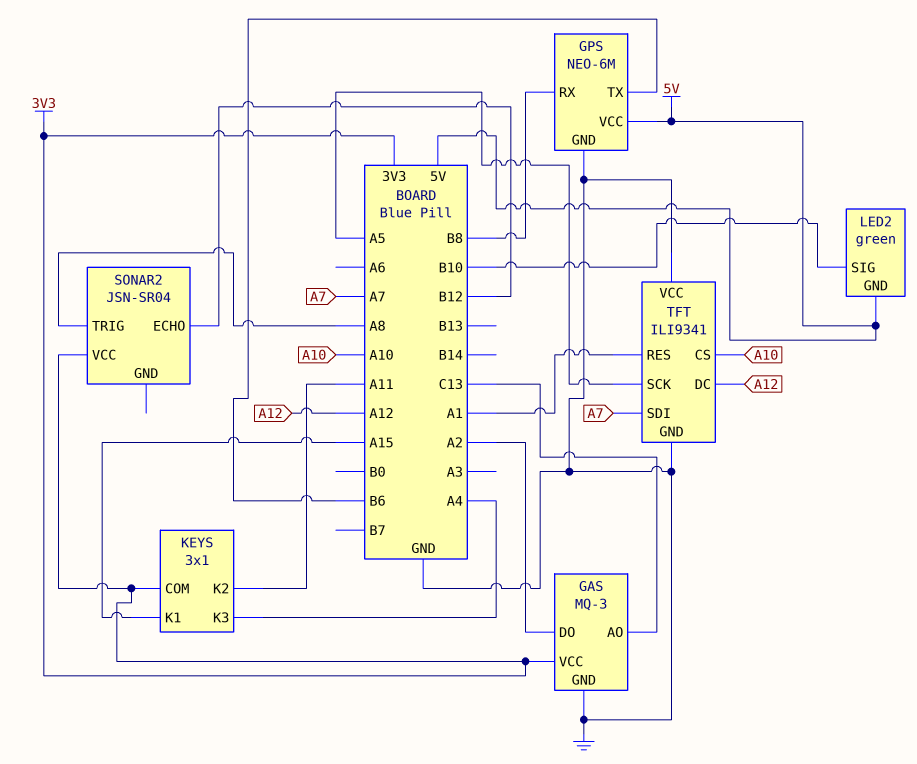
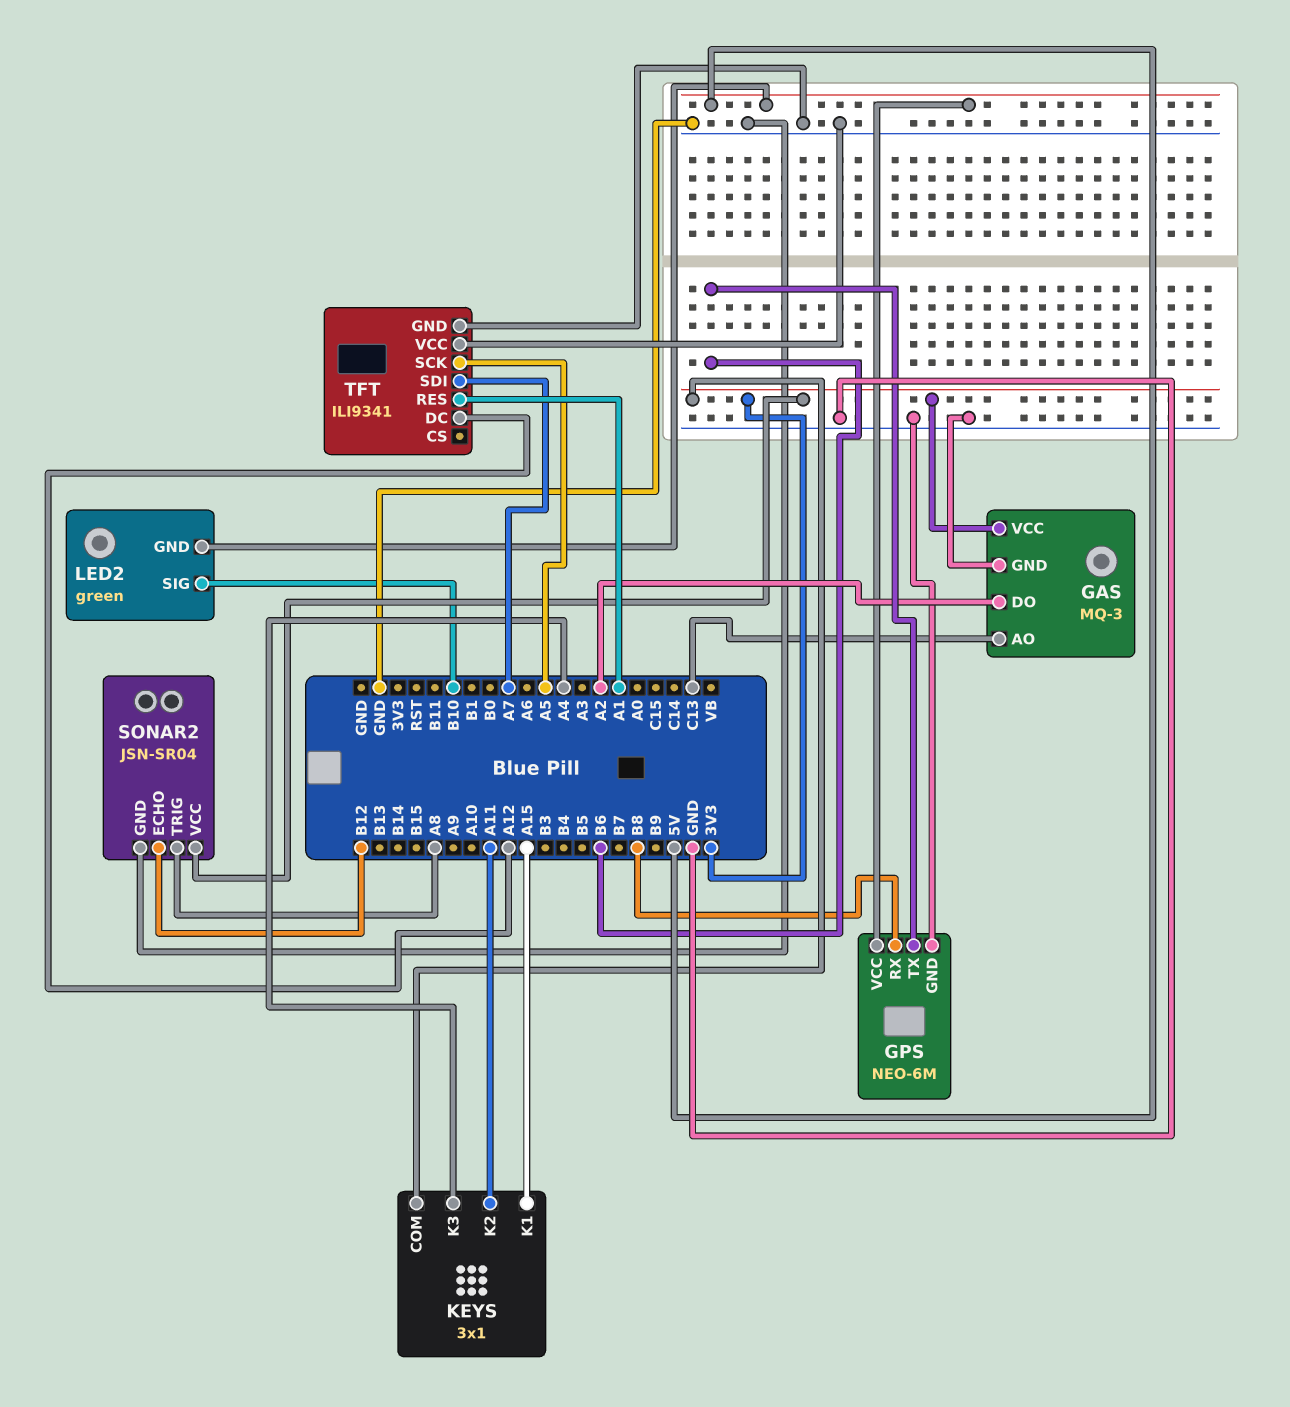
SONAR2 pin GND: none -> GND
TFT pin CS: A10 -> none

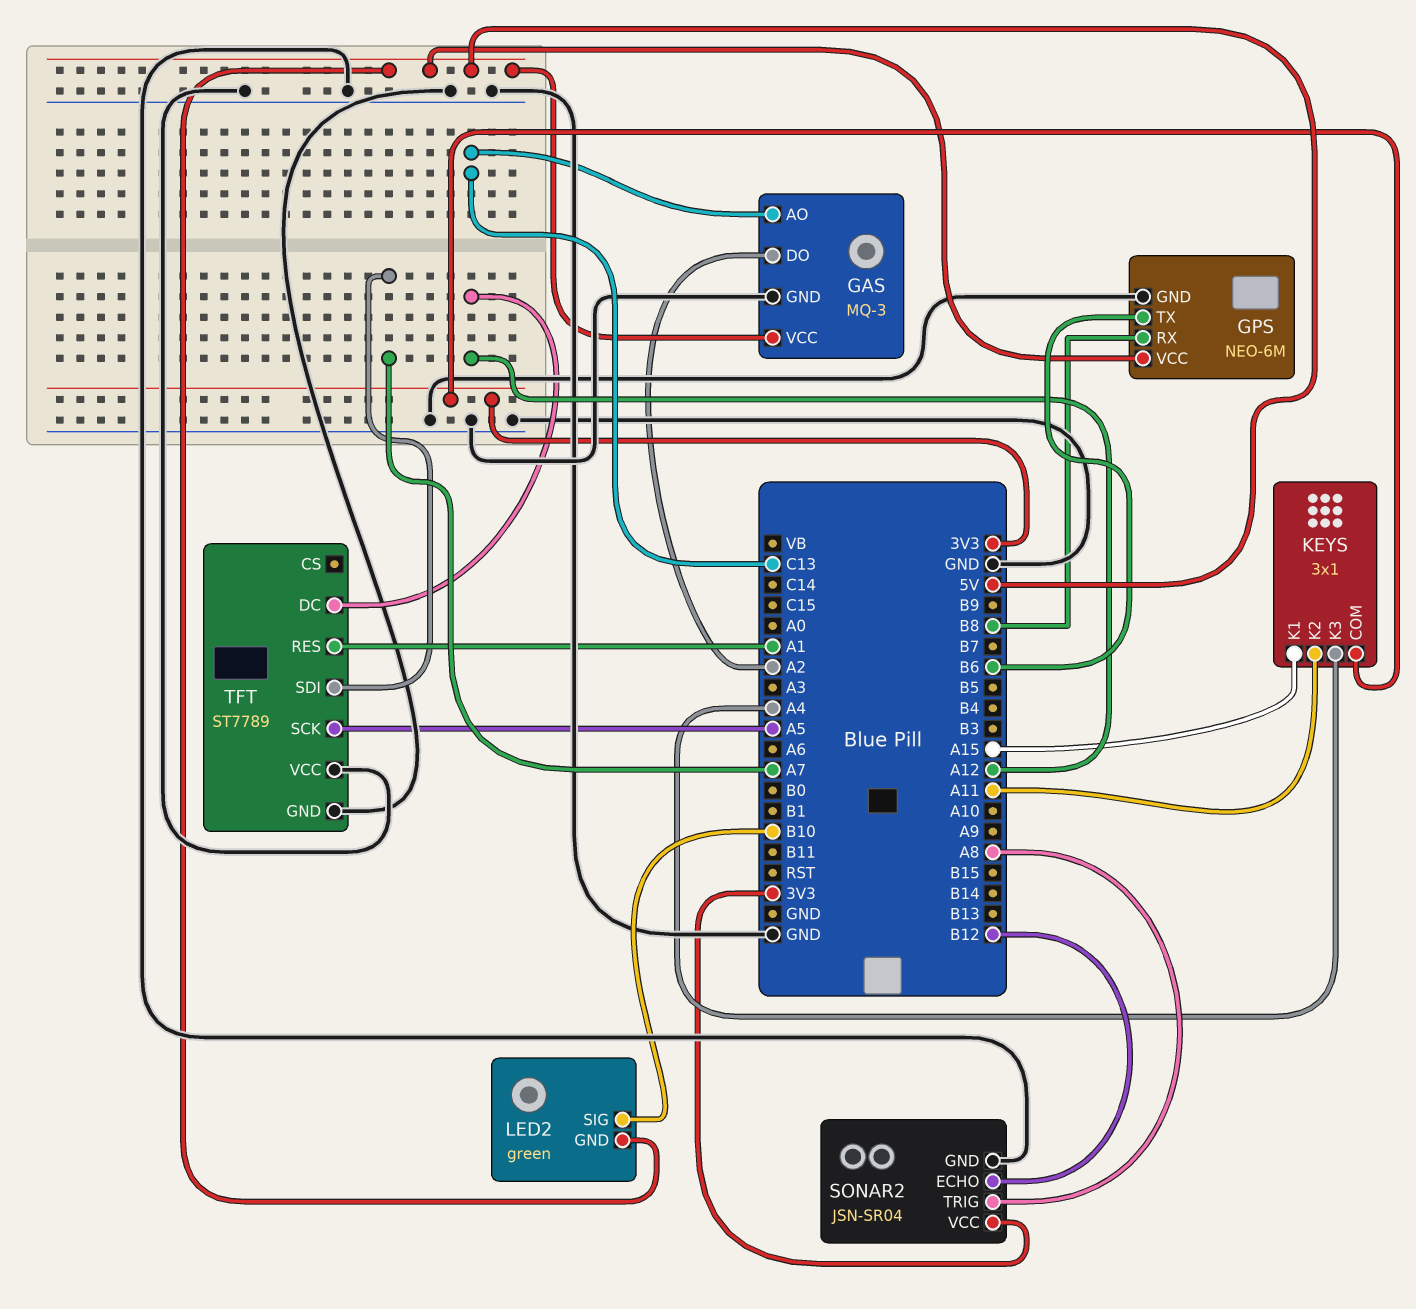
GAS pin VCC: 3V3 -> 5V
TFT: ILI9341 -> ST7789

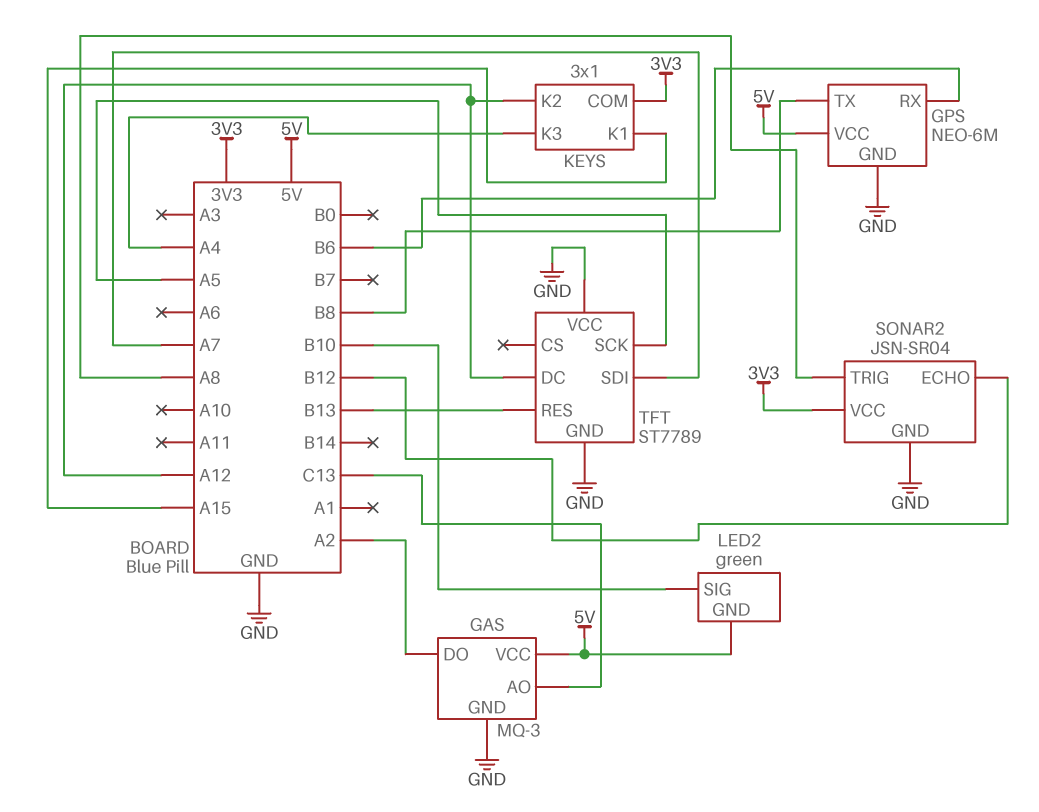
GPS pin RX: B8 -> B6
GPS pin TX: B6 -> B8
KEYS pin K2: A11 -> A12
TFT pin RES: A1 -> B13

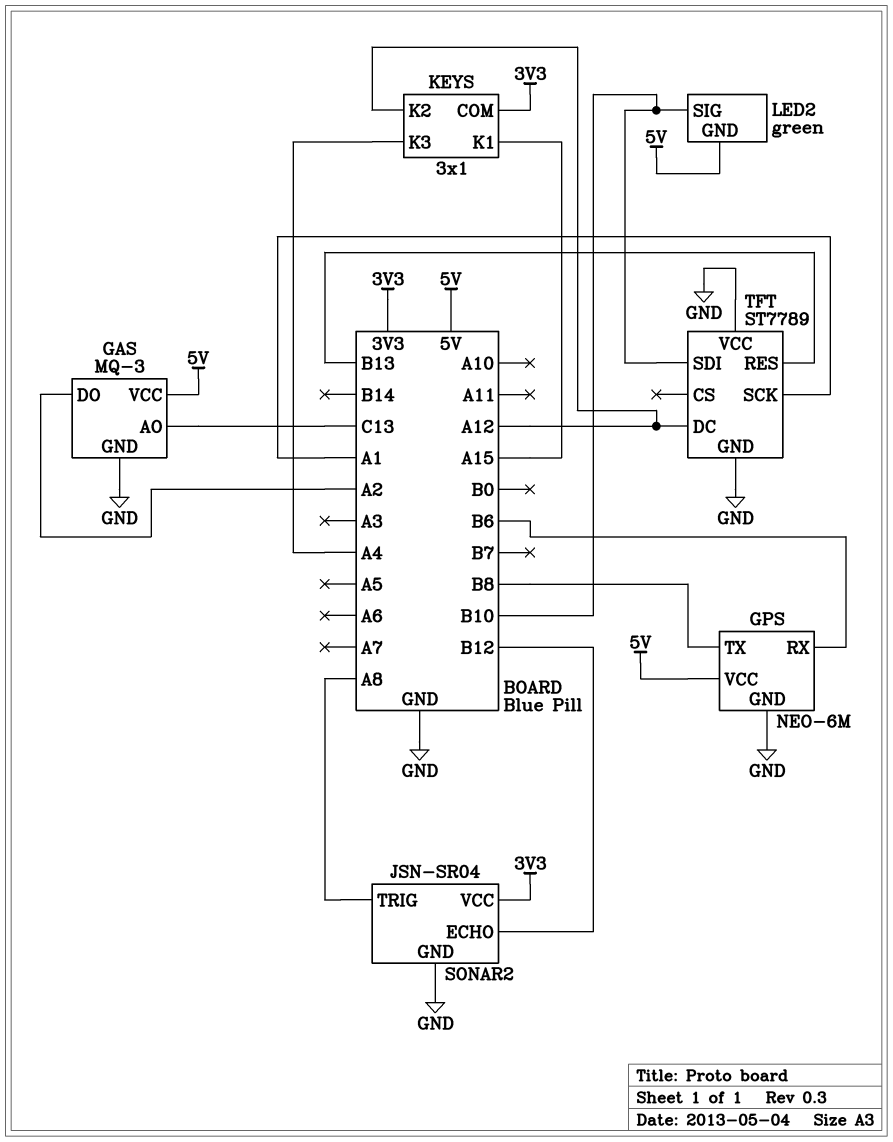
TFT pin SCK: A5 -> A1
TFT pin SDI: A7 -> B10

